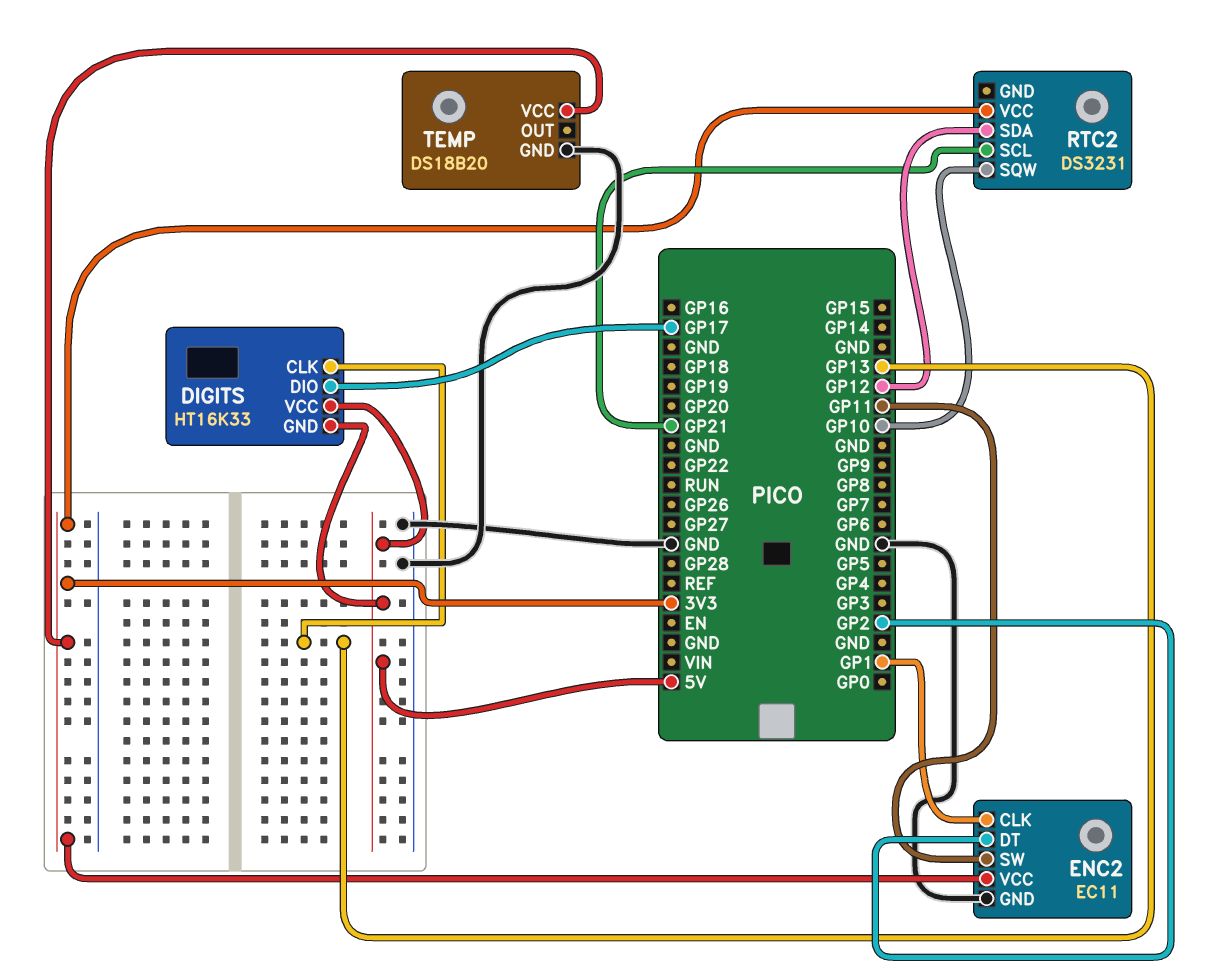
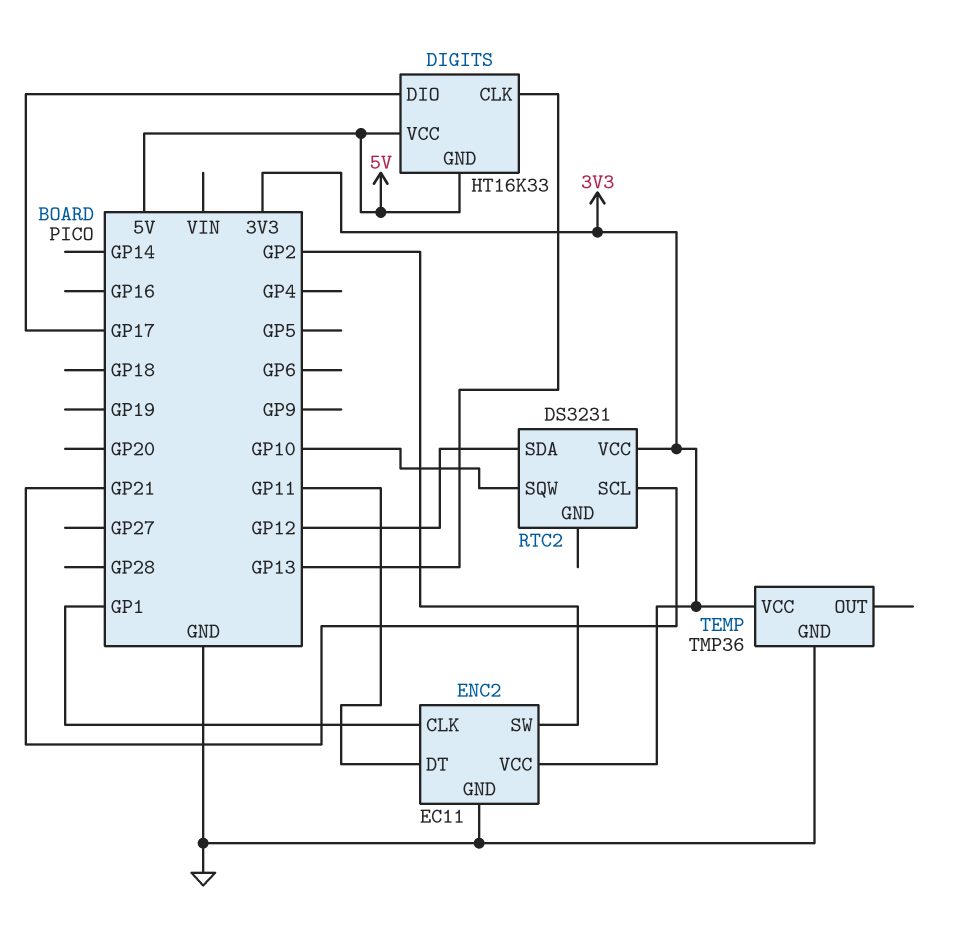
ENC2 pin DT: GP2 -> GP11
ENC2 pin SW: GP11 -> GP2
TEMP: DS18B20 -> TMP36

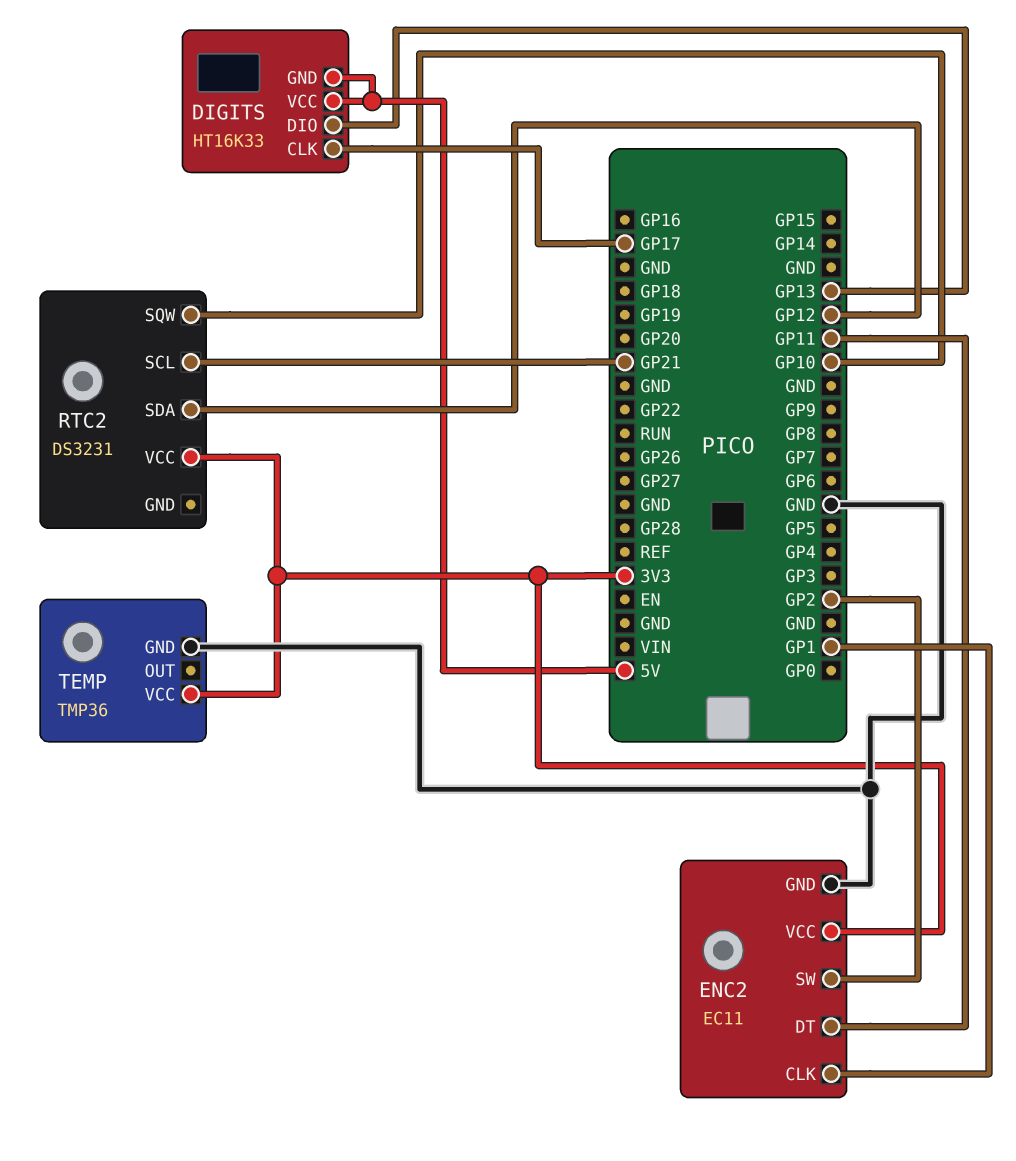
DIGITS pin CLK: GP13 -> GP17
DIGITS pin DIO: GP17 -> GP13

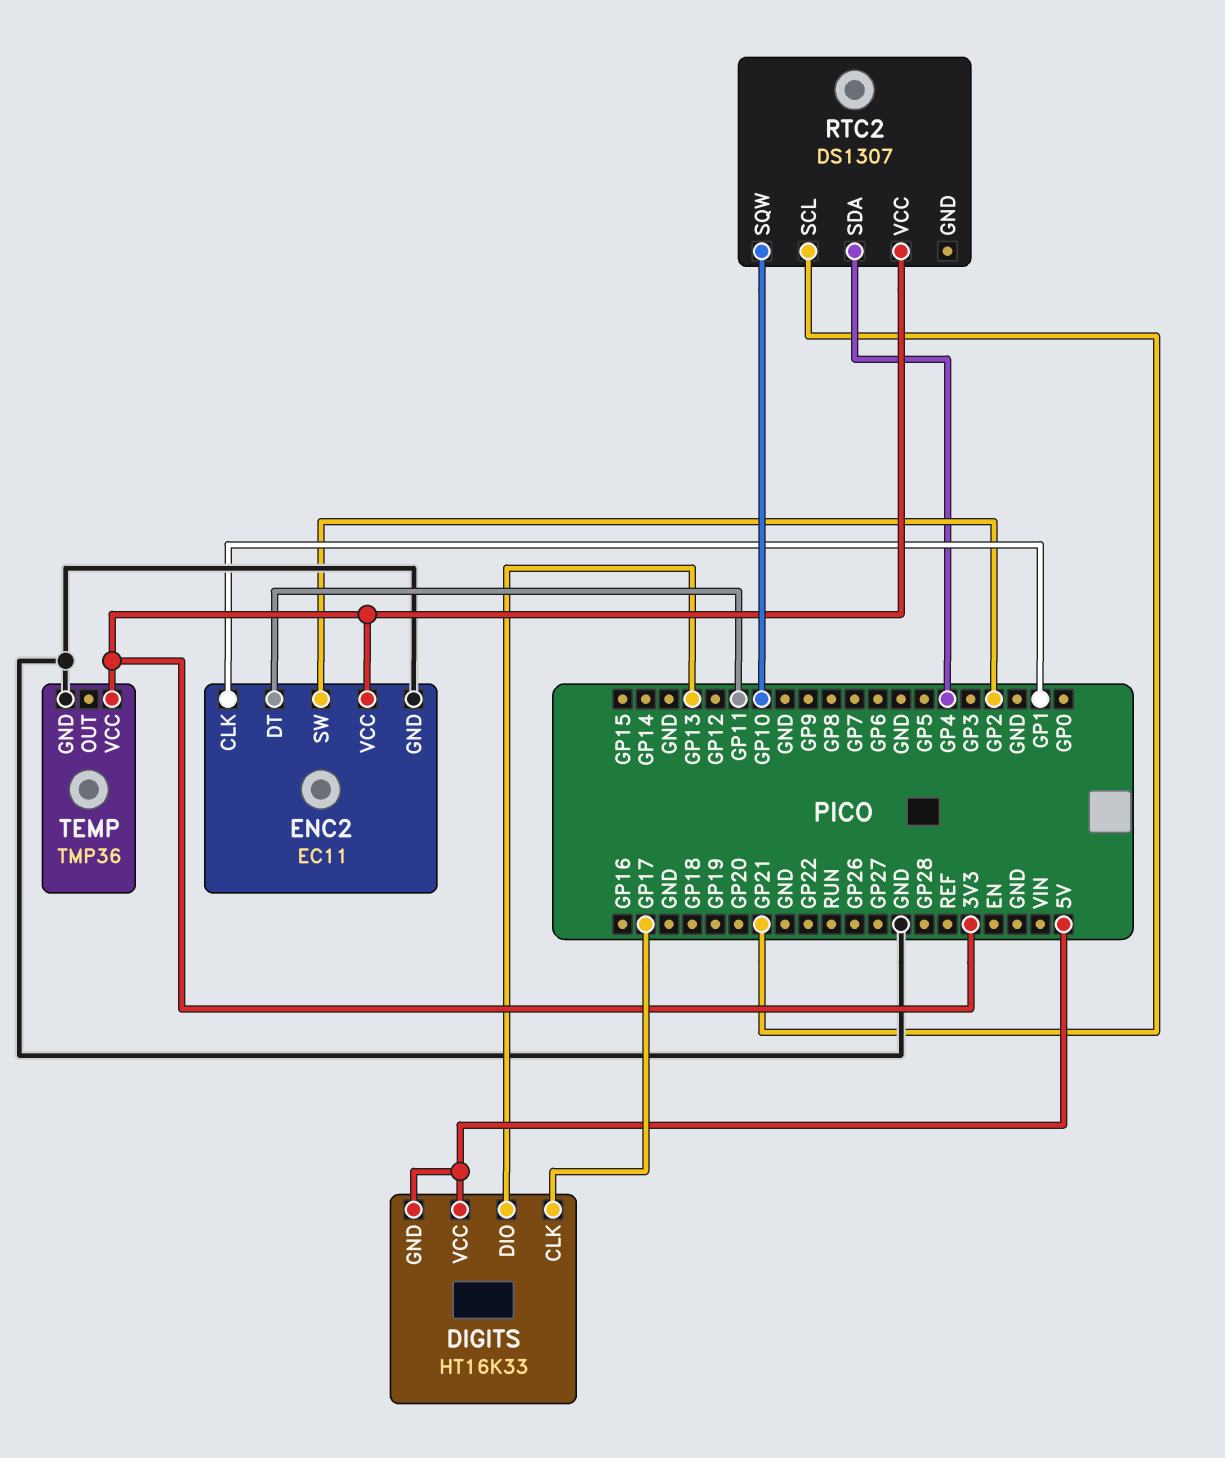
RTC2: DS3231 -> DS1307
RTC2 pin SDA: GP12 -> GP4

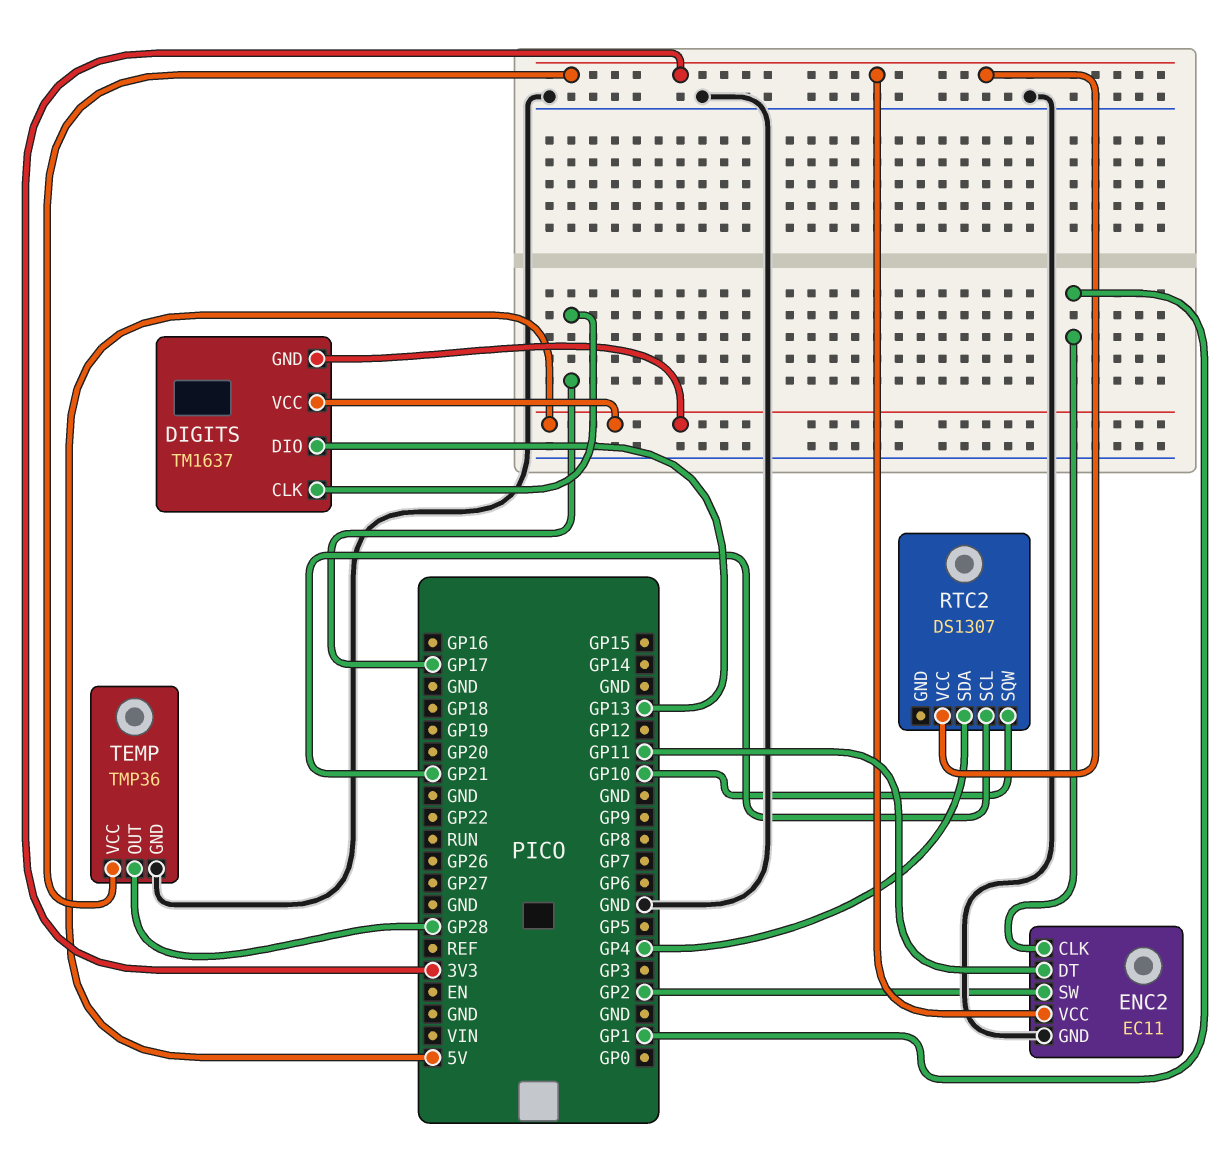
DIGITS: HT16K33 -> TM1637
TEMP pin OUT: none -> GP28

